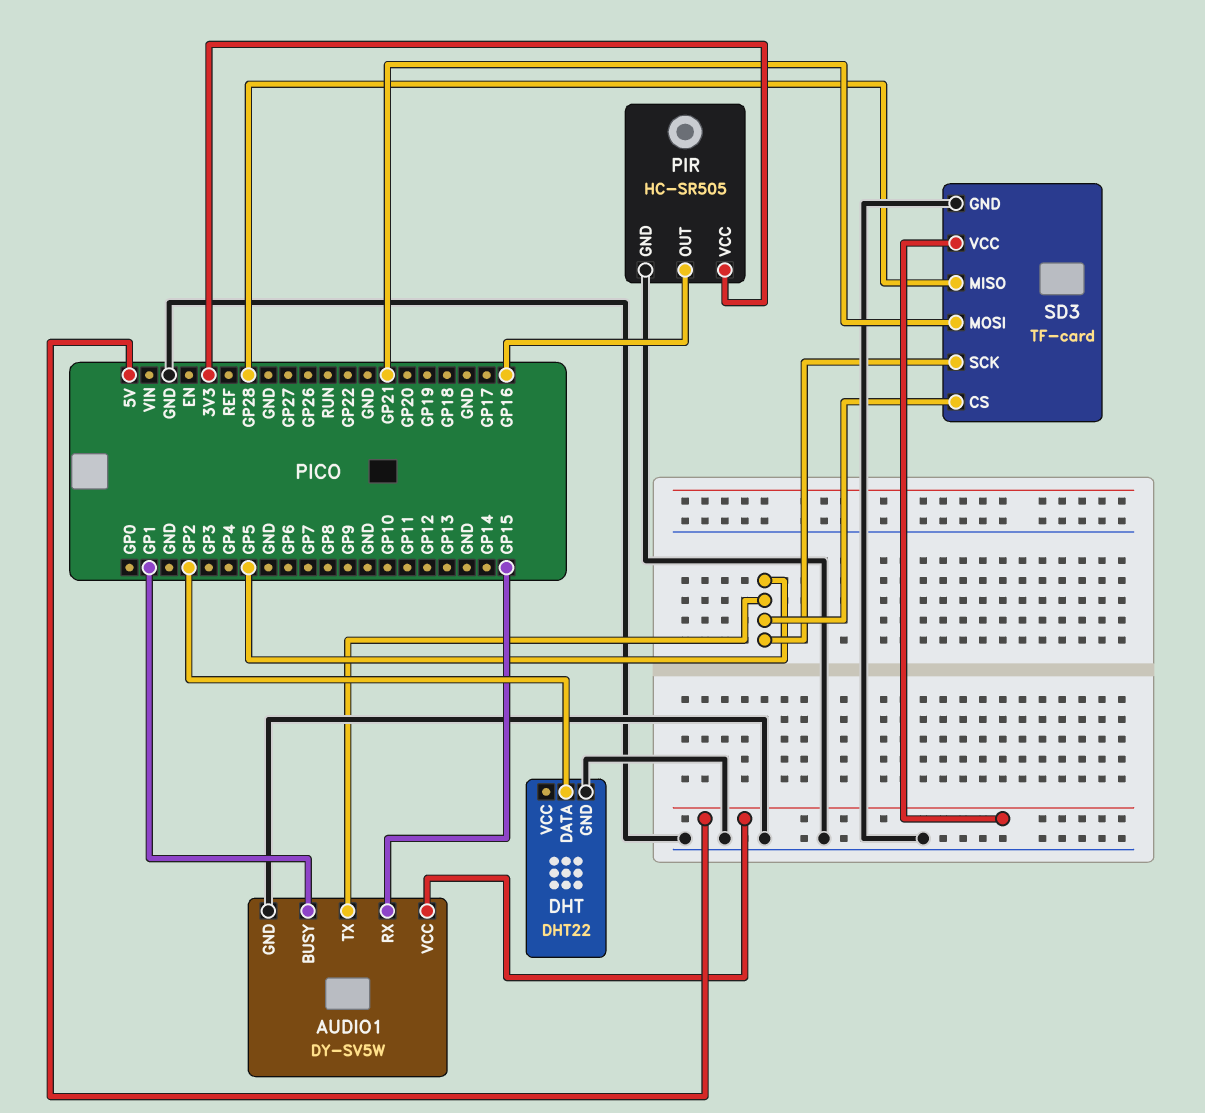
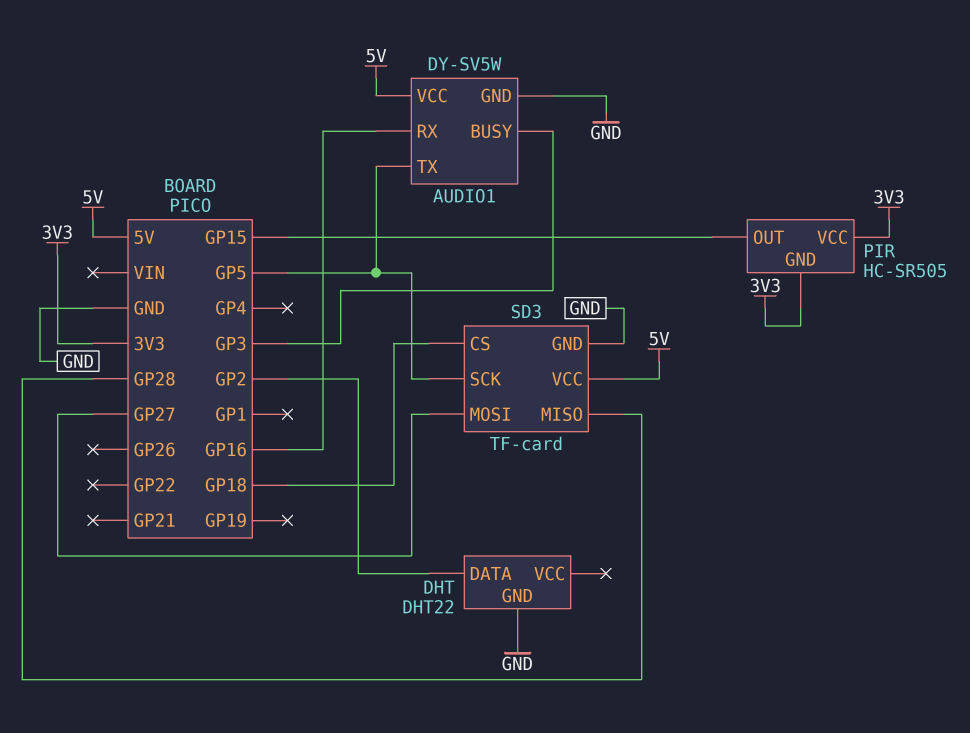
AUDIO1 pin BUSY: GP1 -> GP3
AUDIO1 pin RX: GP15 -> GP16
PIR pin GND: GND -> 3V3
PIR pin OUT: GP16 -> GP15
SD3 pin CS: GP5 -> GP18
SD3 pin MOSI: GP21 -> GP27

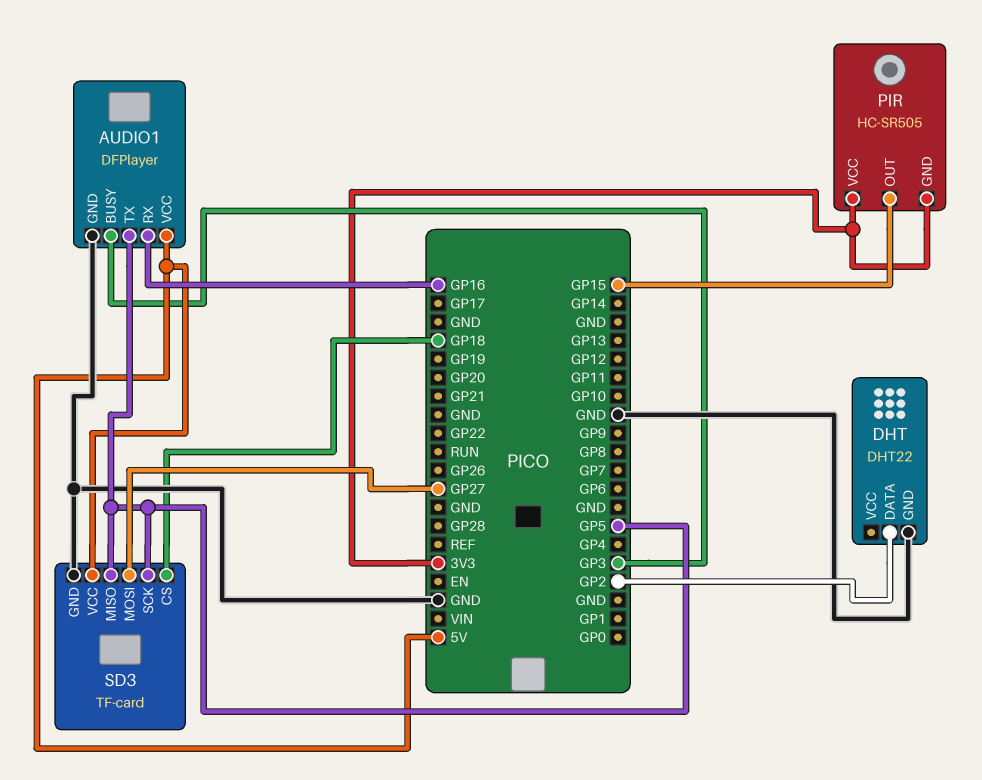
AUDIO1: DY-SV5W -> DFPlayer
SD3 pin MISO: GP28 -> GP5

